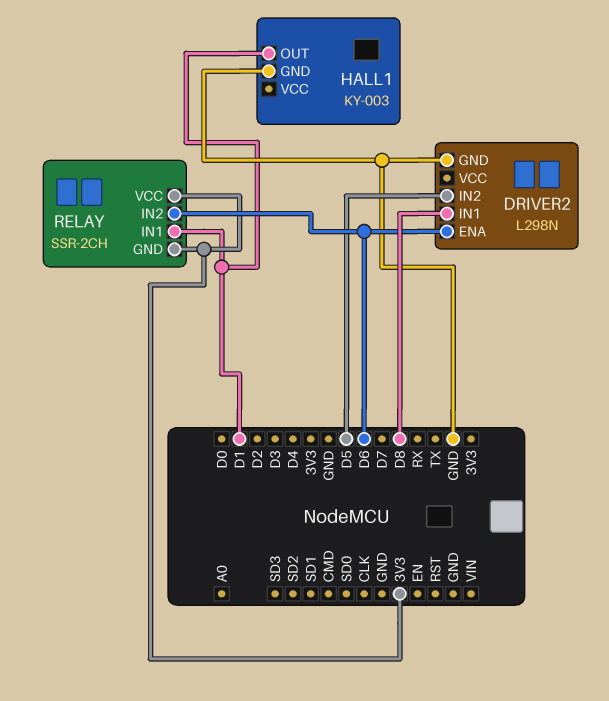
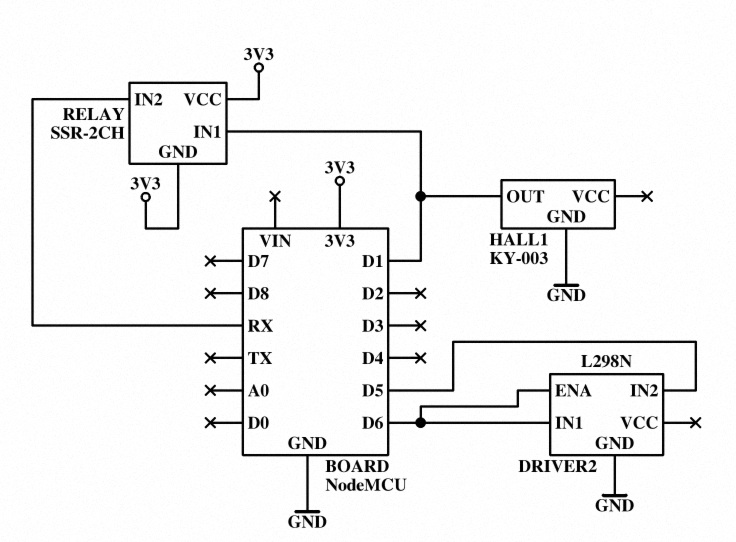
DRIVER2 pin IN1: D8 -> D6
RELAY pin IN2: D6 -> RX

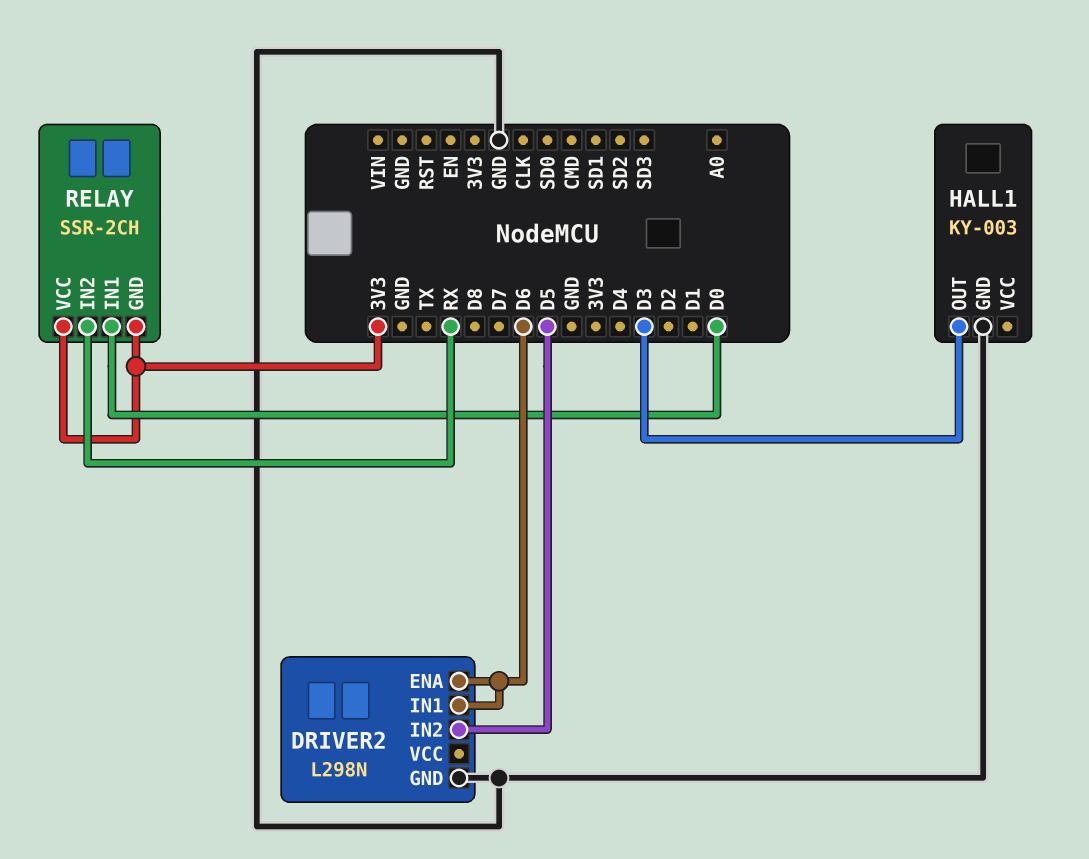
HALL1 pin OUT: D1 -> D3
RELAY pin IN1: D1 -> D0

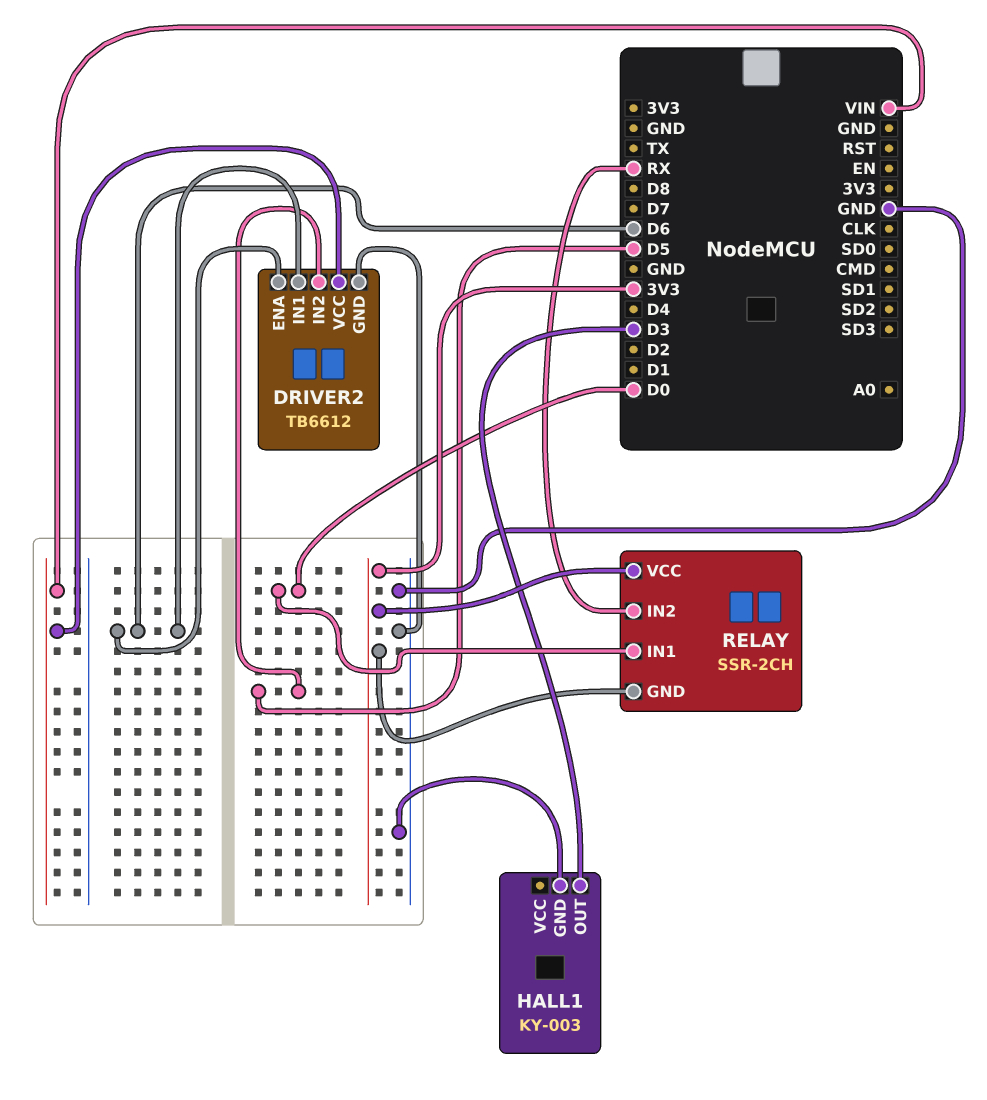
DRIVER2: L298N -> TB6612
DRIVER2 pin VCC: none -> VIN

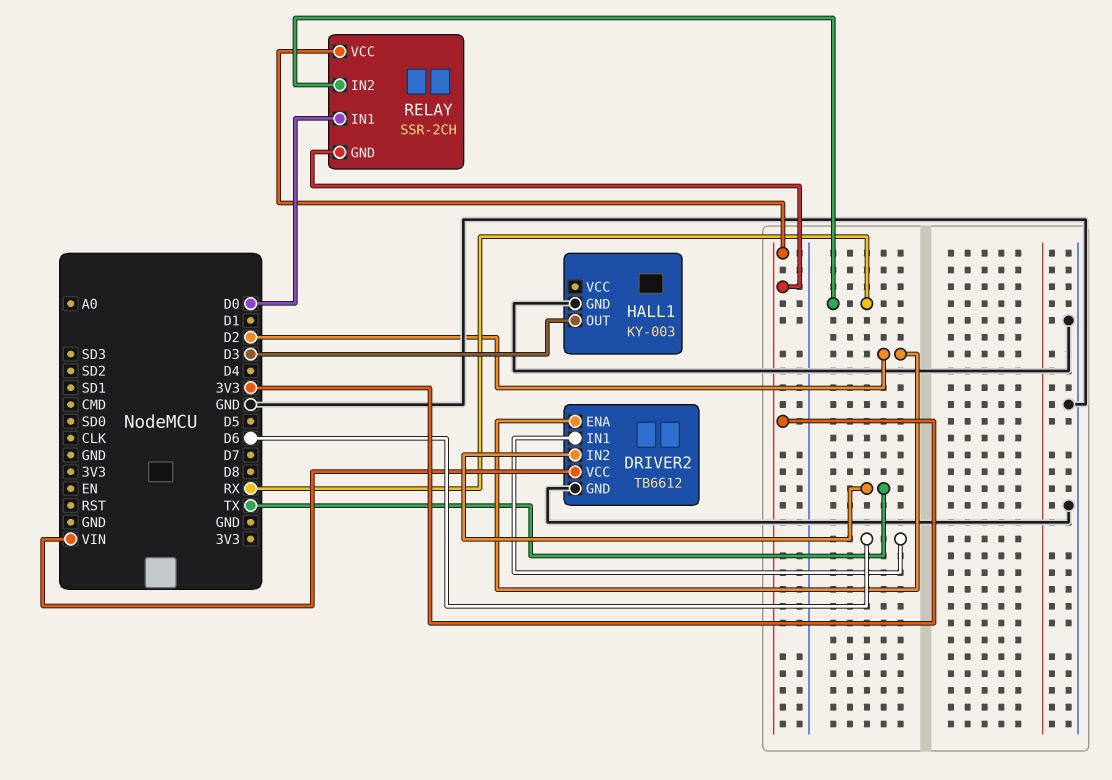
DRIVER2 pin ENA: D6 -> D2
DRIVER2 pin IN2: D5 -> TX

